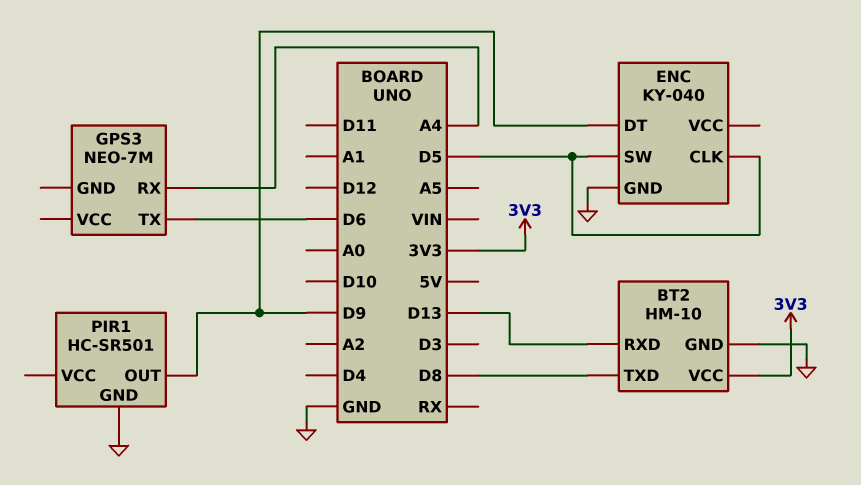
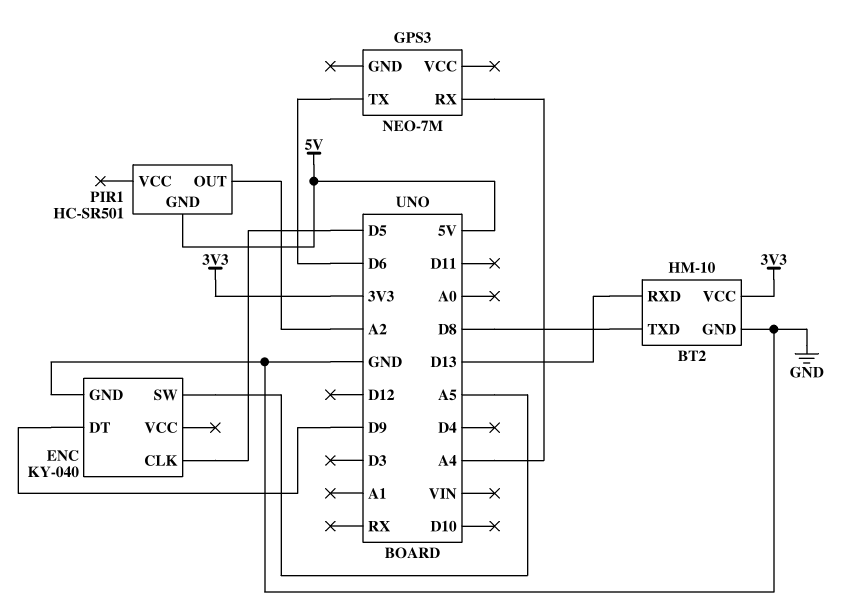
ENC pin SW: D5 -> A5
PIR1 pin GND: GND -> 5V
PIR1 pin OUT: D9 -> A2

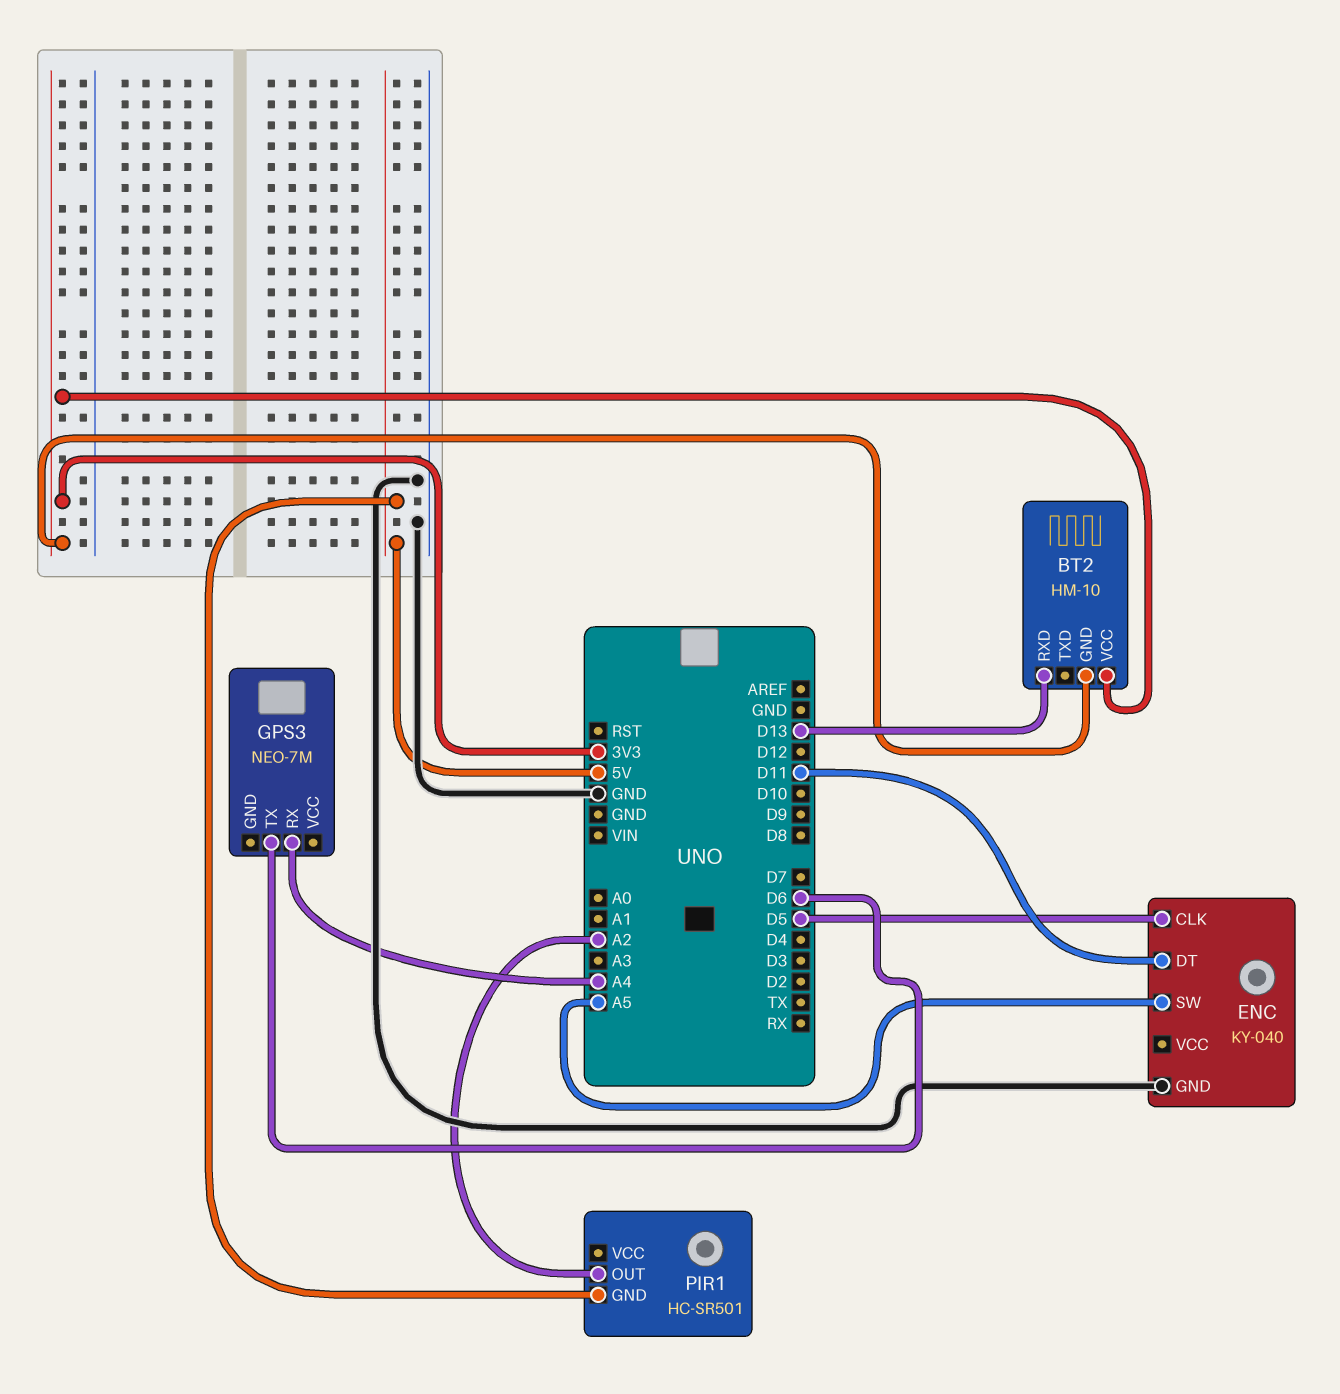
BT2 pin GND: GND -> 3V3
BT2 pin TXD: D8 -> none
ENC pin DT: D9 -> D11

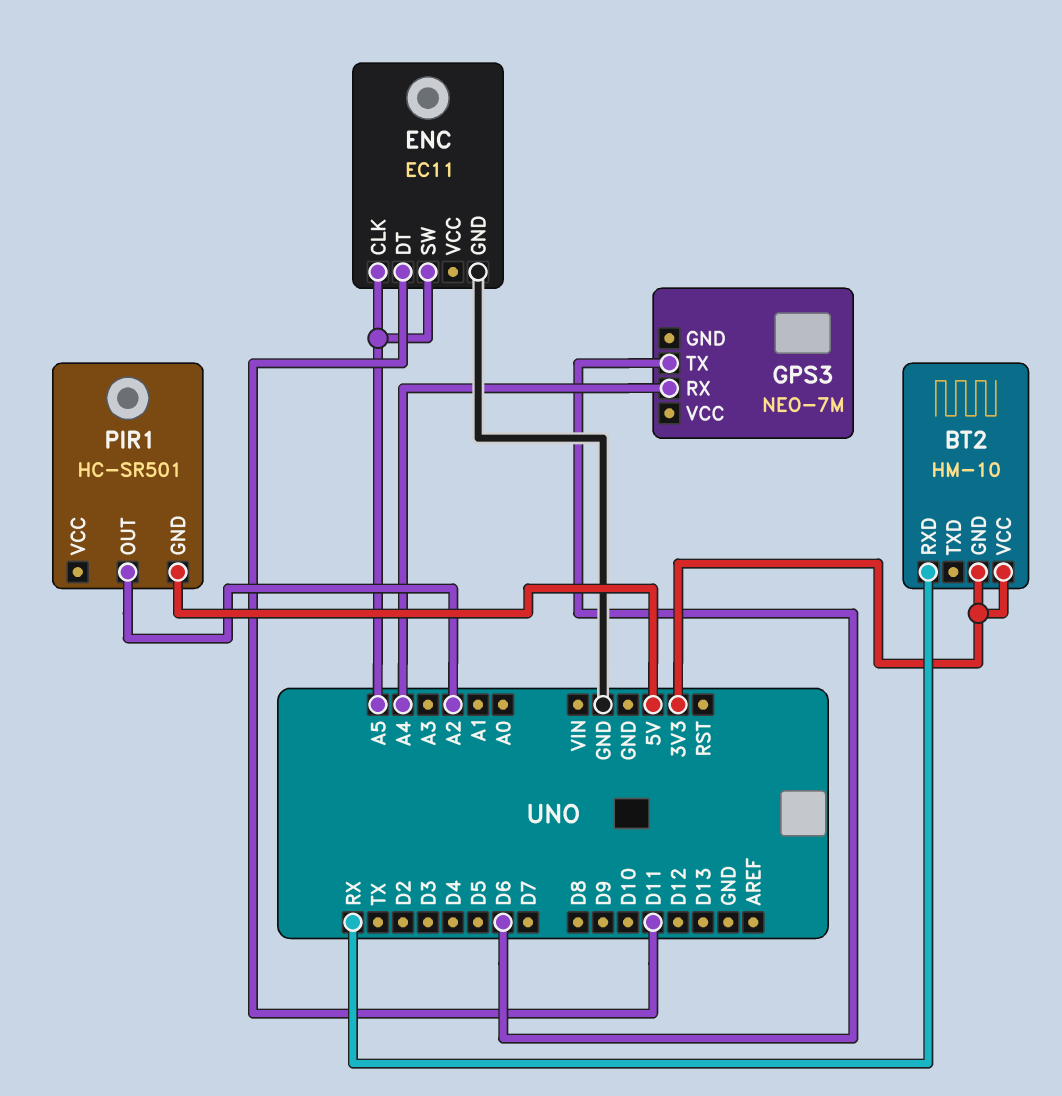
BT2 pin RXD: D13 -> RX
ENC: KY-040 -> EC11
ENC pin CLK: D5 -> A5

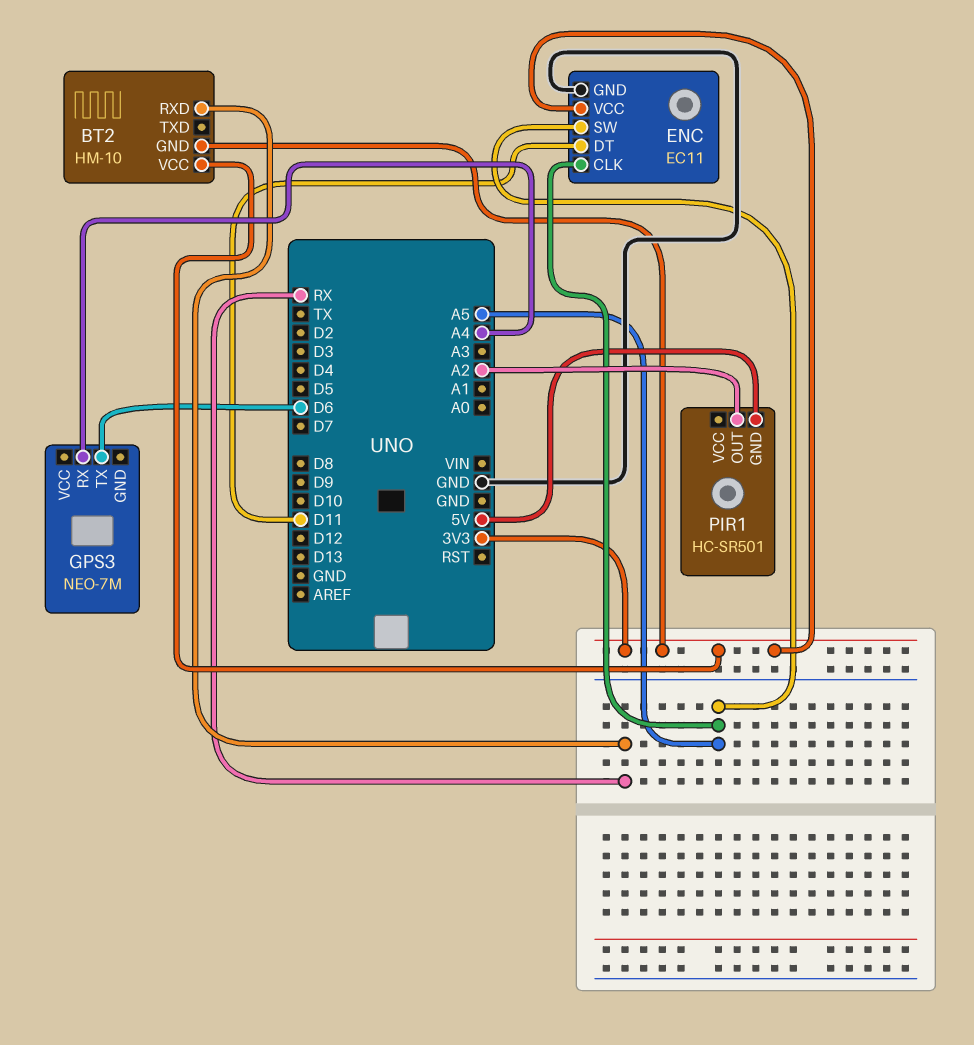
ENC pin VCC: none -> 3V3

